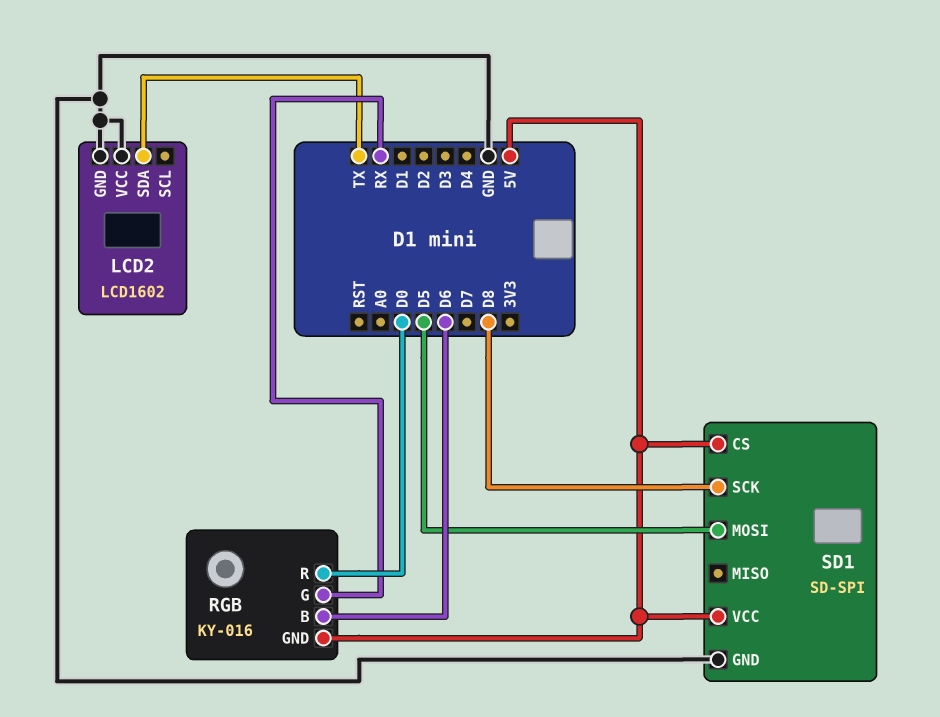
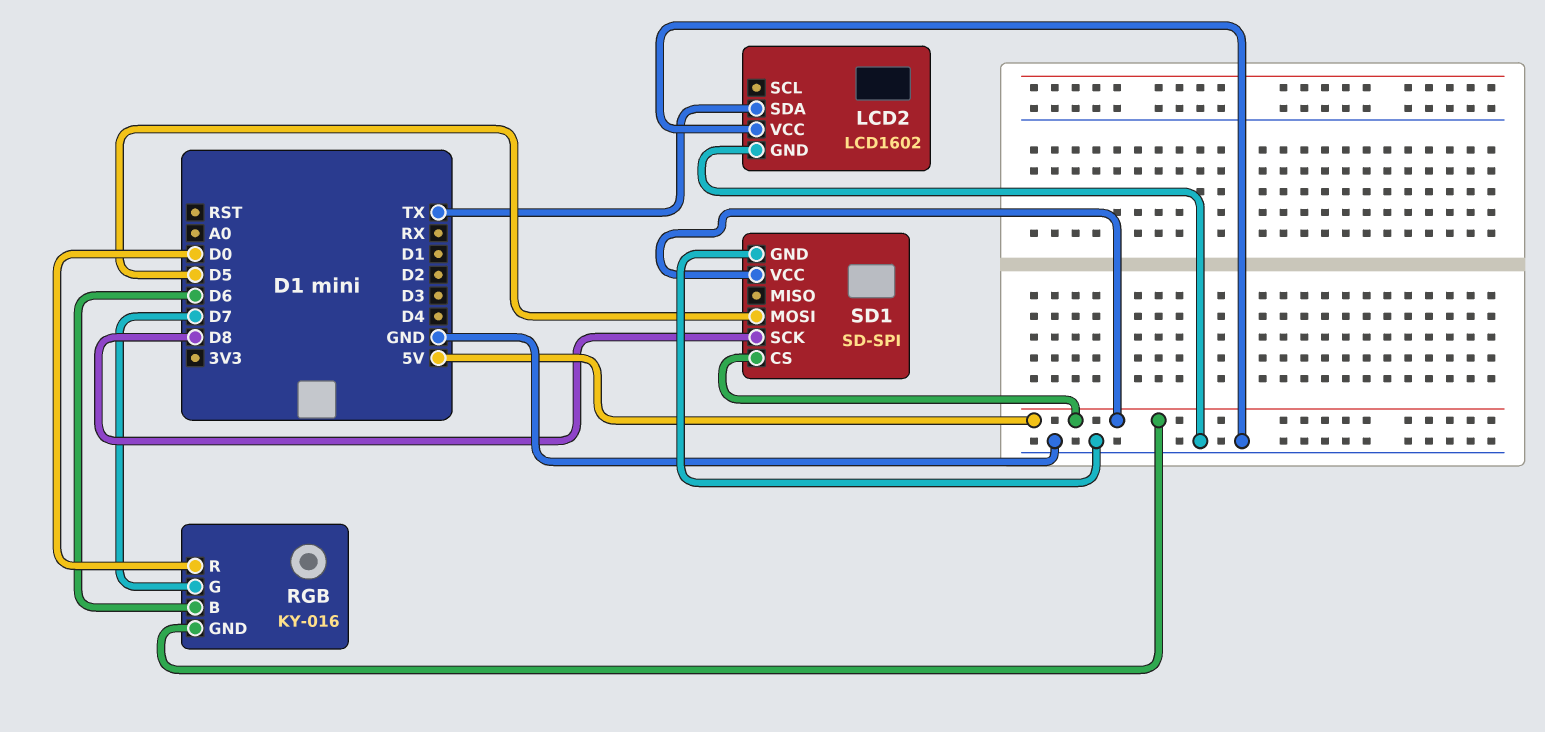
RGB pin G: RX -> D7

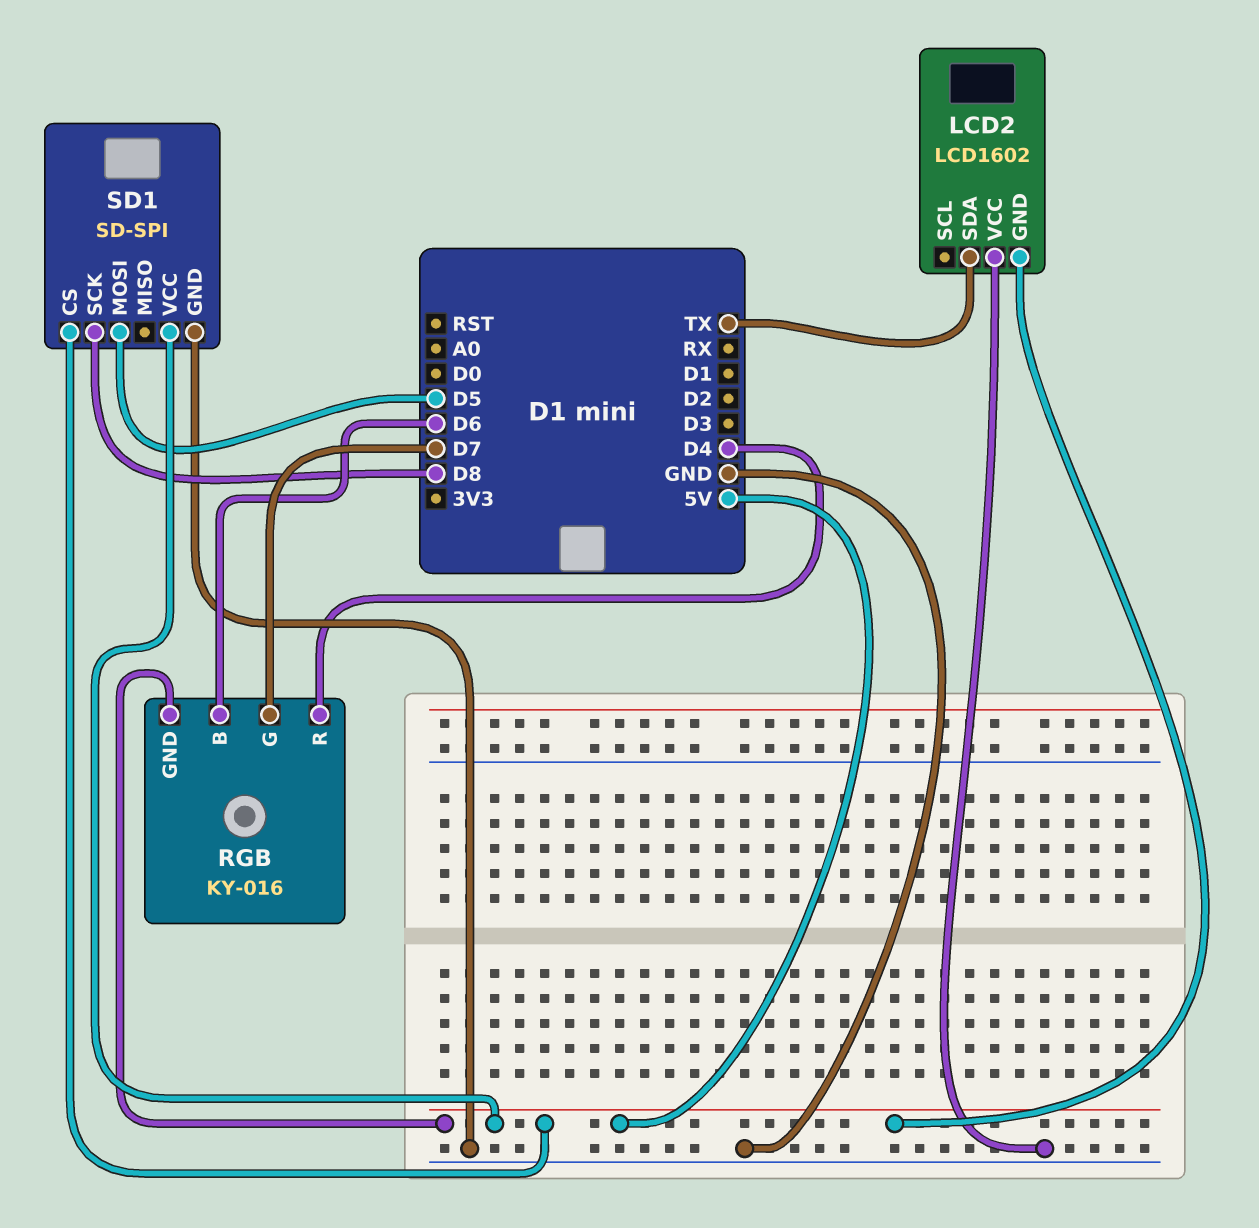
LCD2 pin GND: GND -> 5V
RGB pin R: D0 -> D4

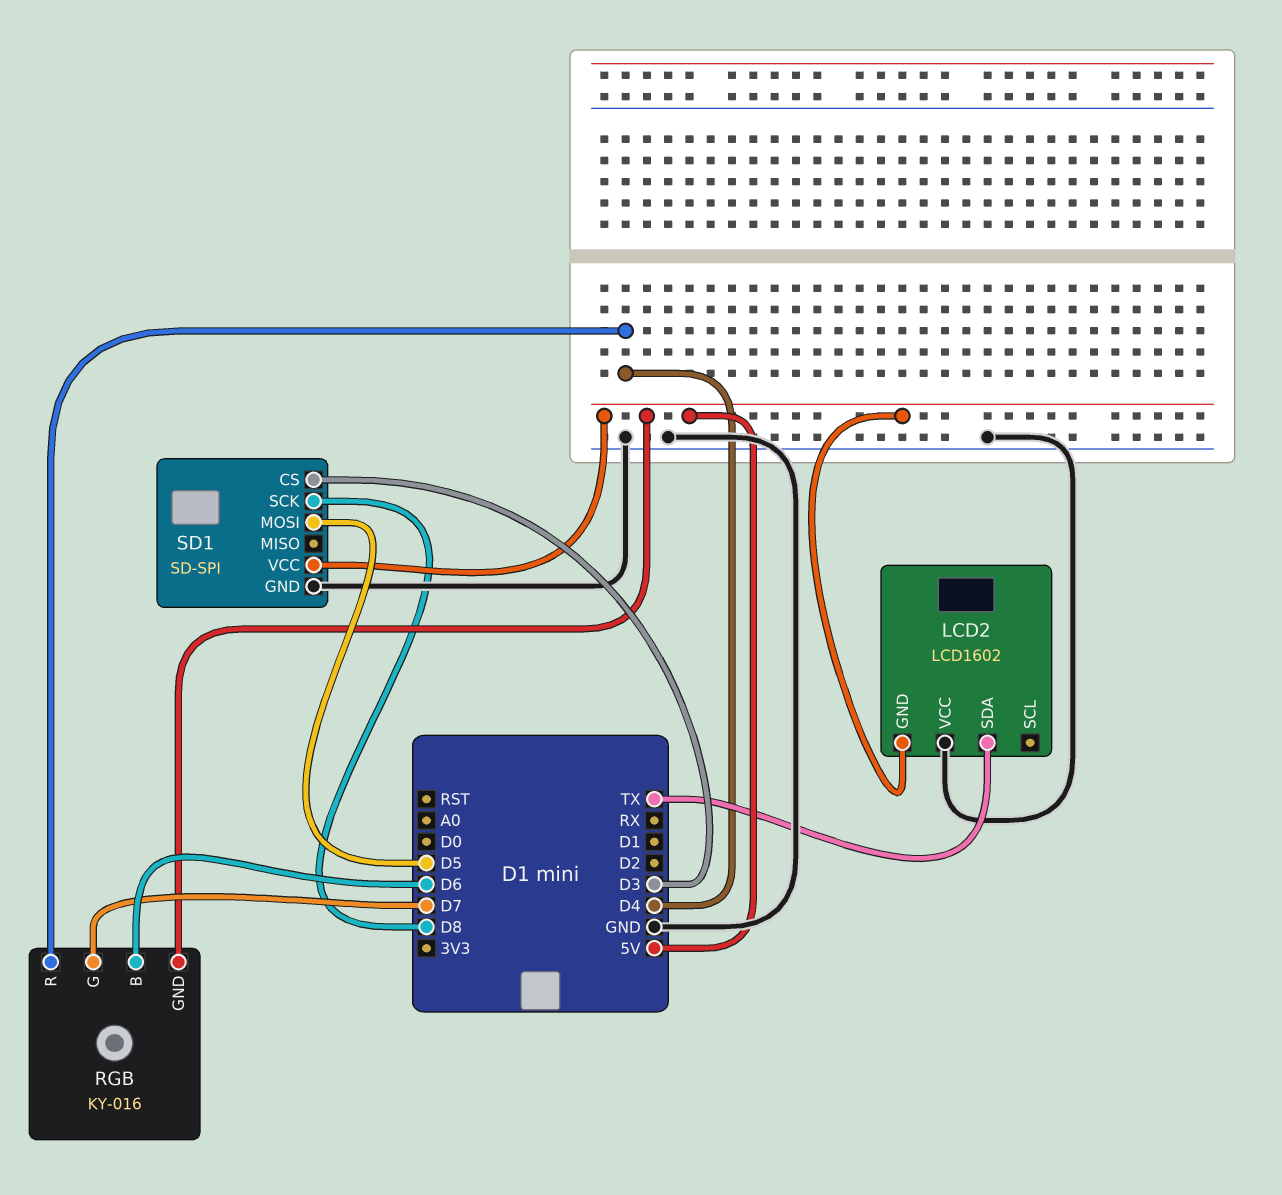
SD1 pin CS: 5V -> D3

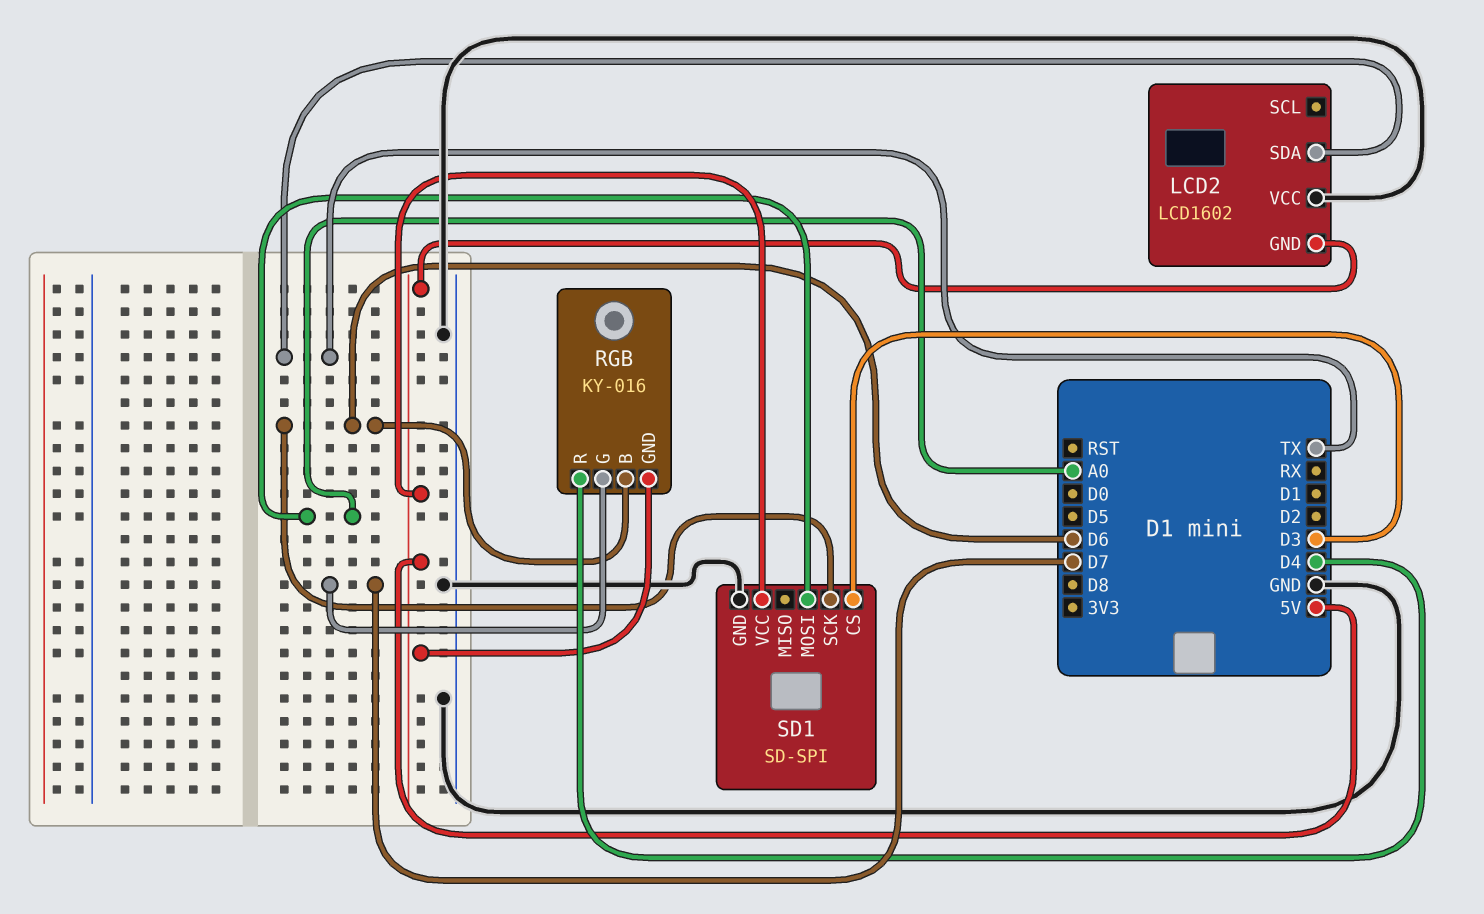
SD1 pin MOSI: D5 -> A0
SD1 pin SCK: D8 -> D6

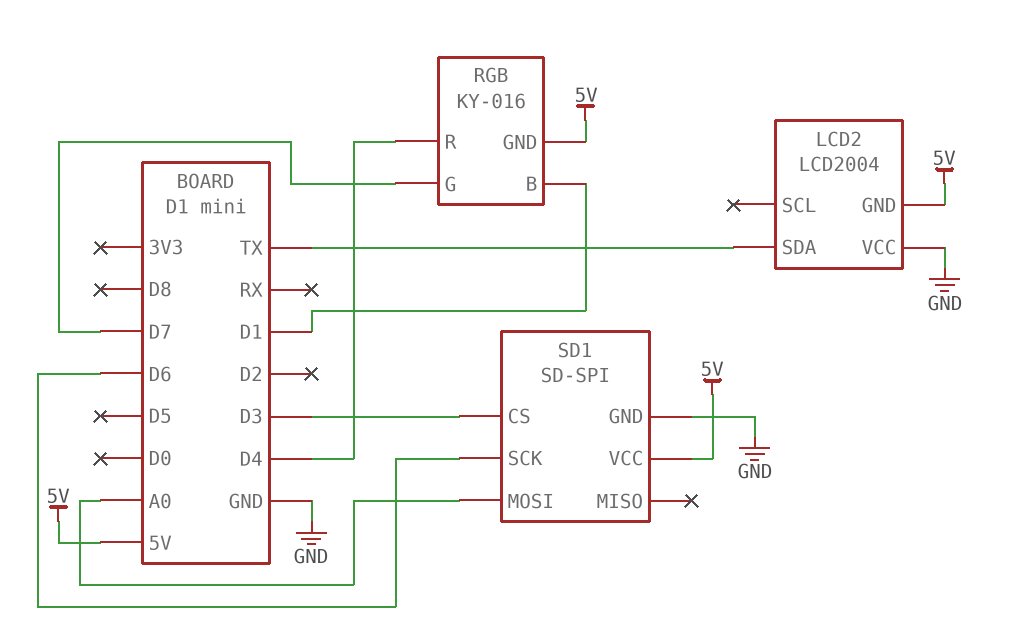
LCD2: LCD1602 -> LCD2004
RGB pin B: D6 -> D1

